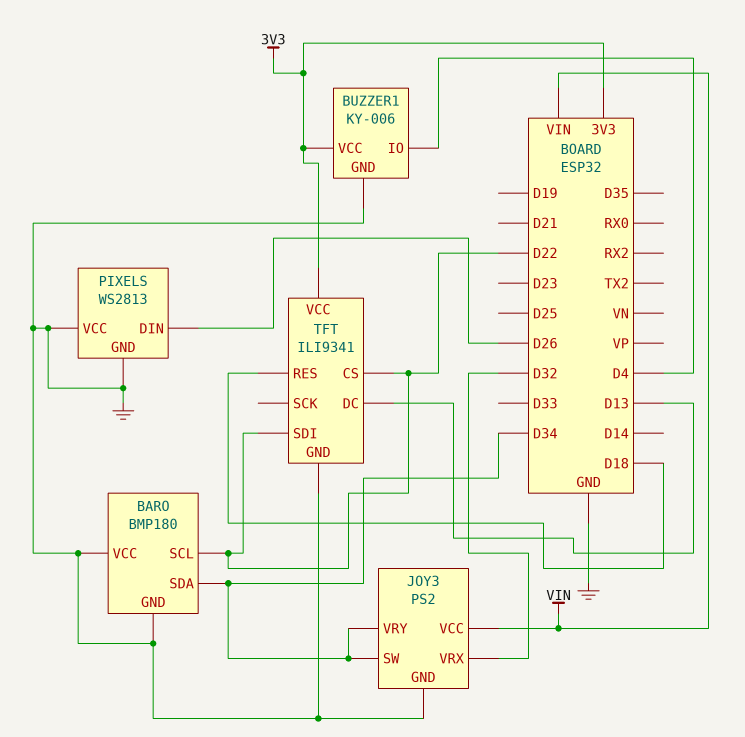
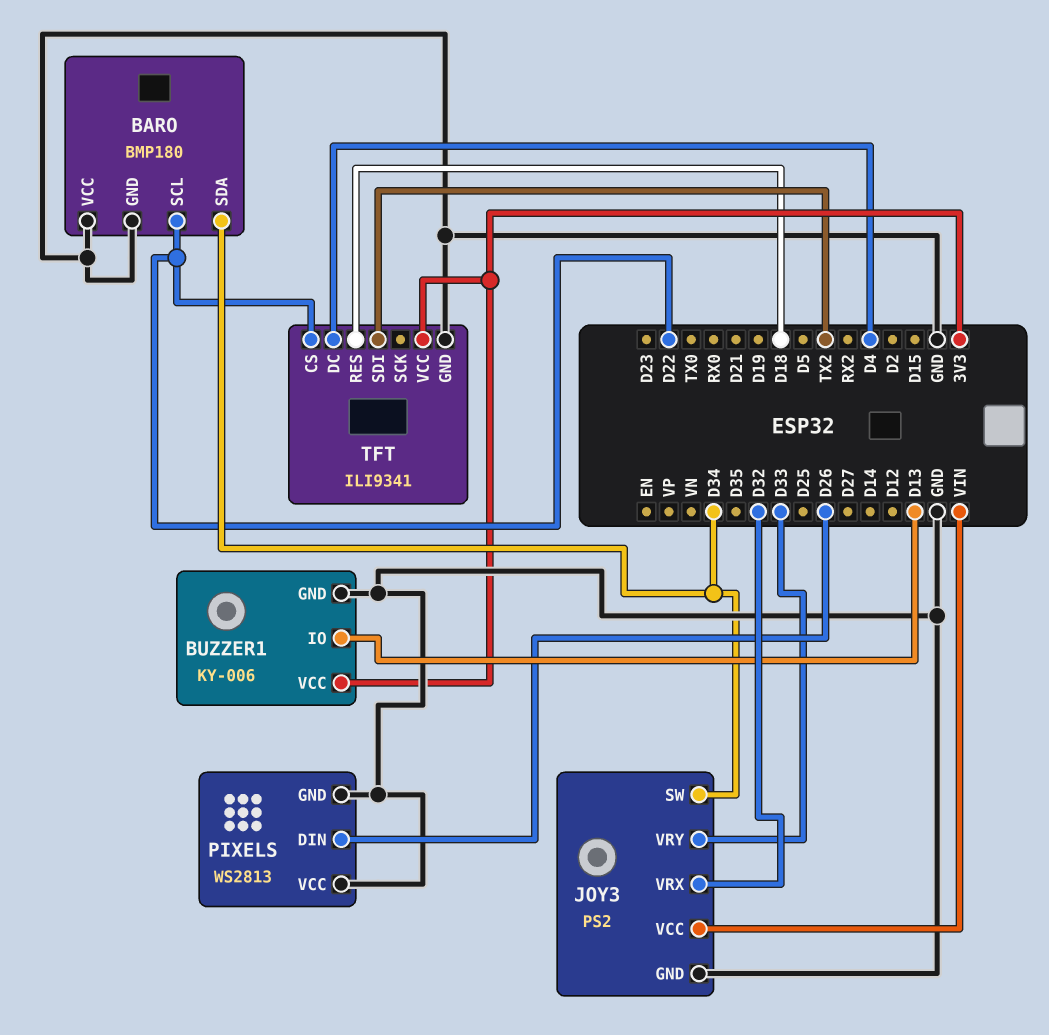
BUZZER1 pin IO: D4 -> D13
JOY3 pin VRY: D34 -> D33
TFT pin DC: D13 -> D4
TFT pin SDI: D22 -> TX2

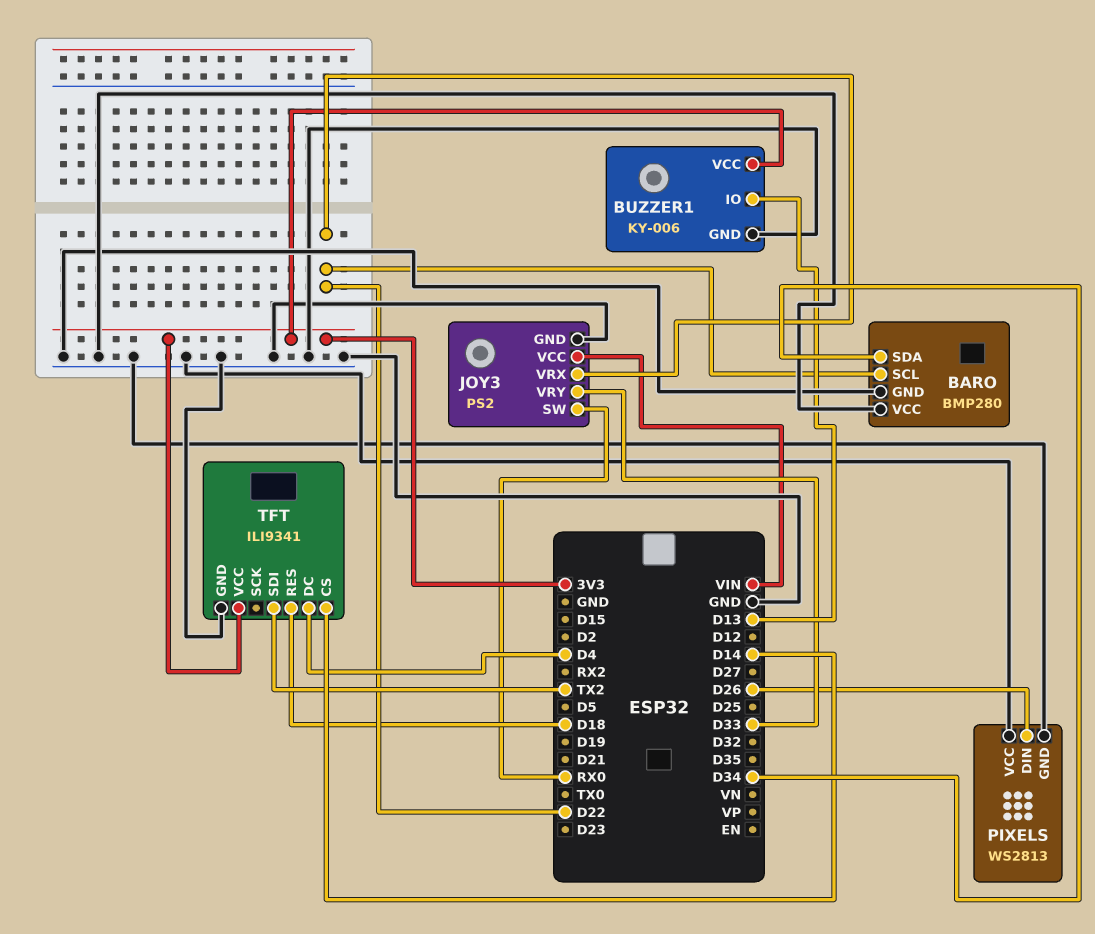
BARO: BMP180 -> BMP280
JOY3 pin SW: D34 -> RX0
JOY3 pin VRX: D32 -> D22
TFT pin CS: D22 -> D14

